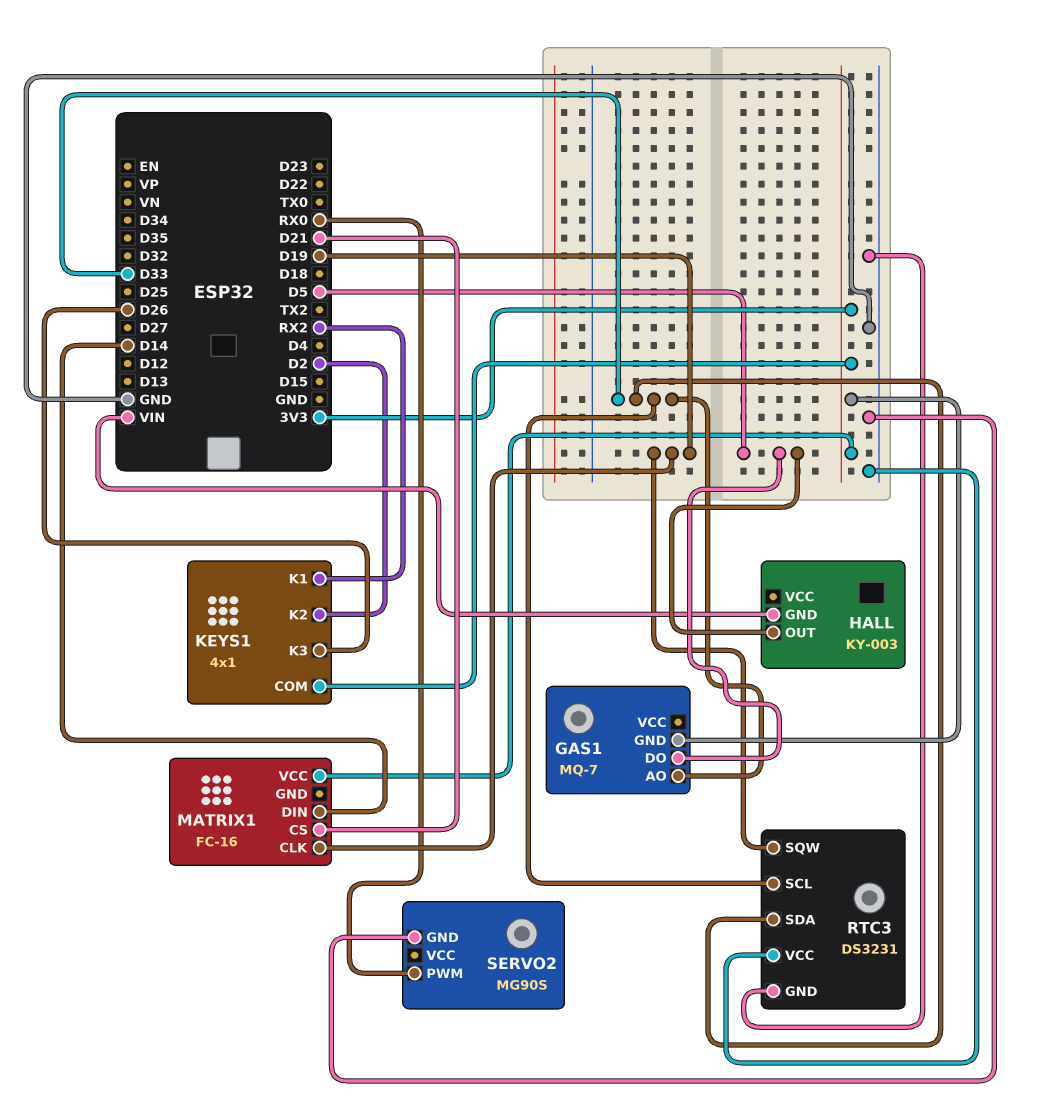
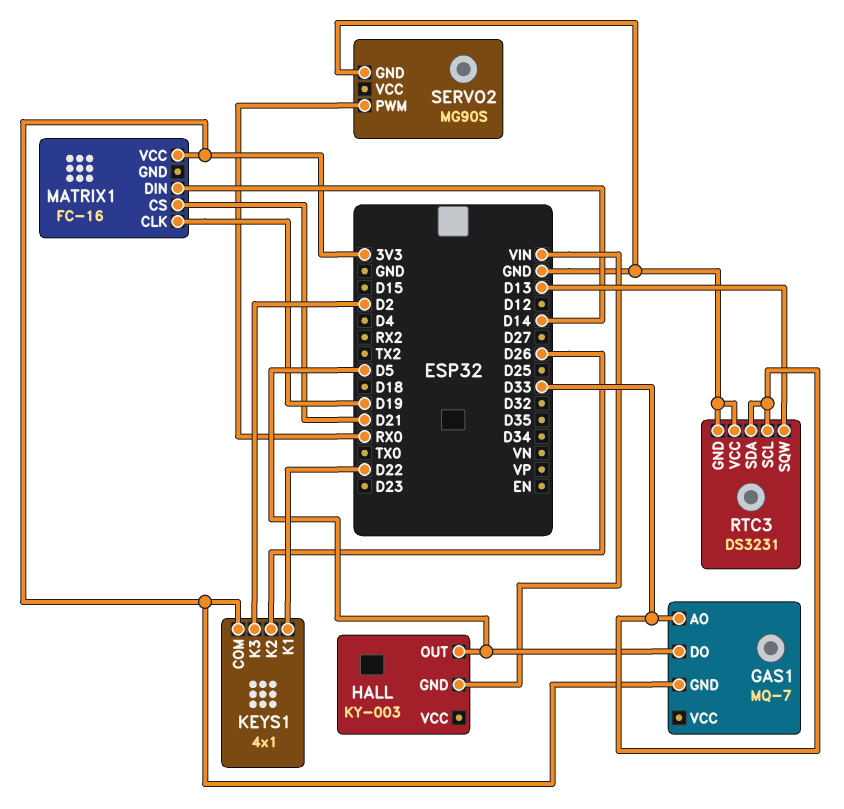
KEYS1 pin K1: RX2 -> D22
KEYS1 pin K2: D2 -> D26
KEYS1 pin K3: D26 -> D2
RTC3 pin SQW: D19 -> D13

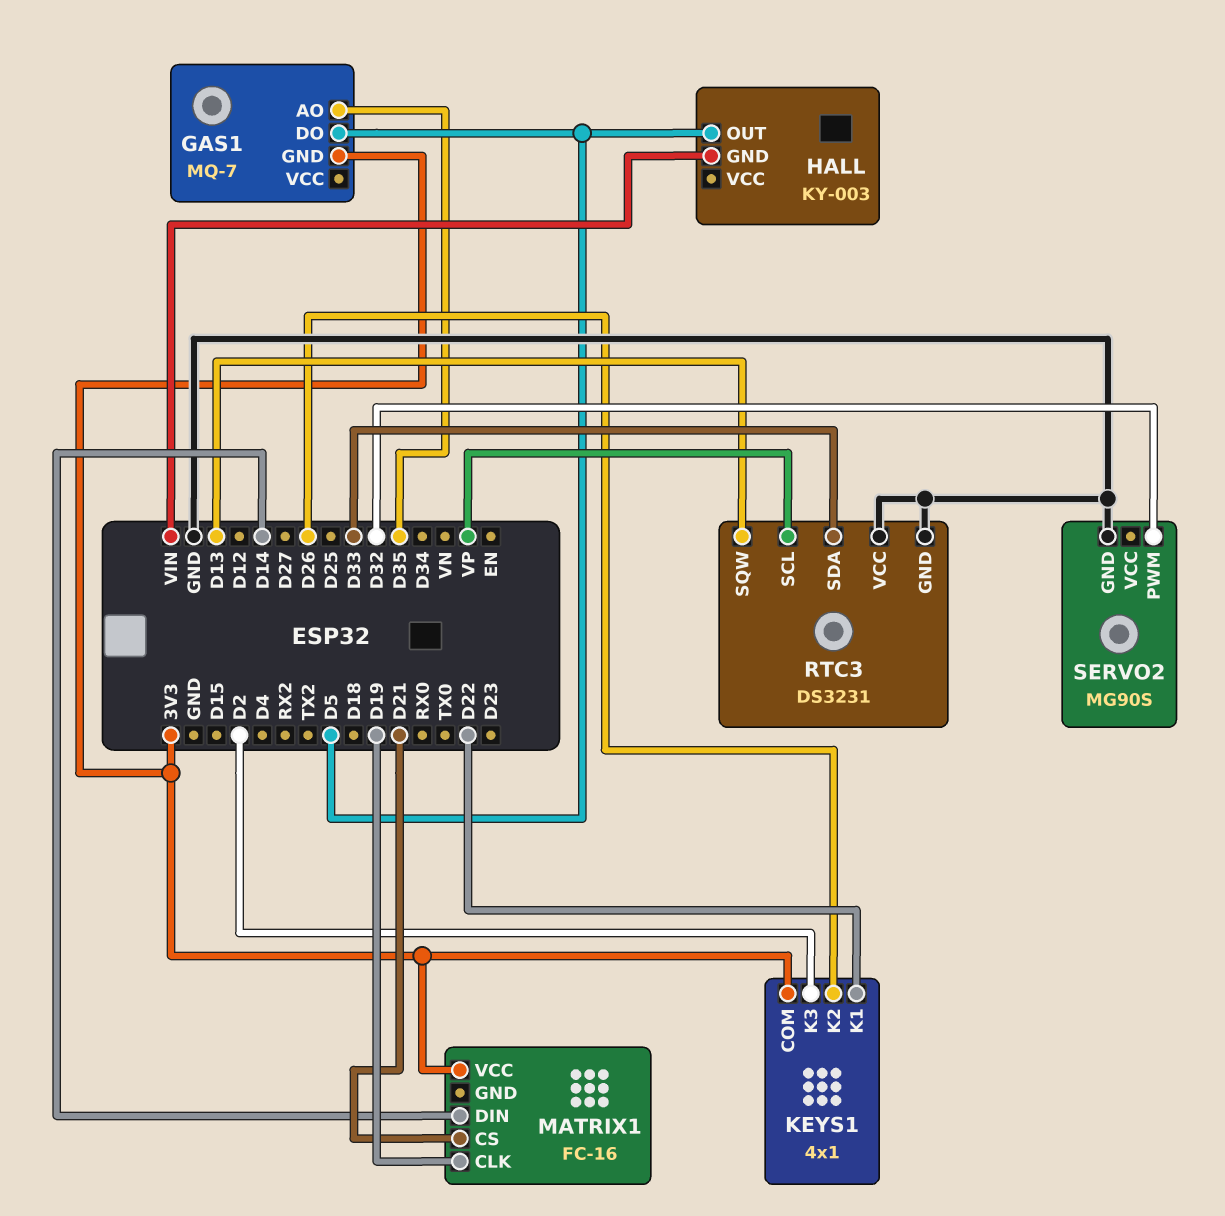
GAS1 pin AO: D33 -> D35
RTC3 pin SCL: D33 -> VP
SERVO2 pin PWM: RX0 -> D32

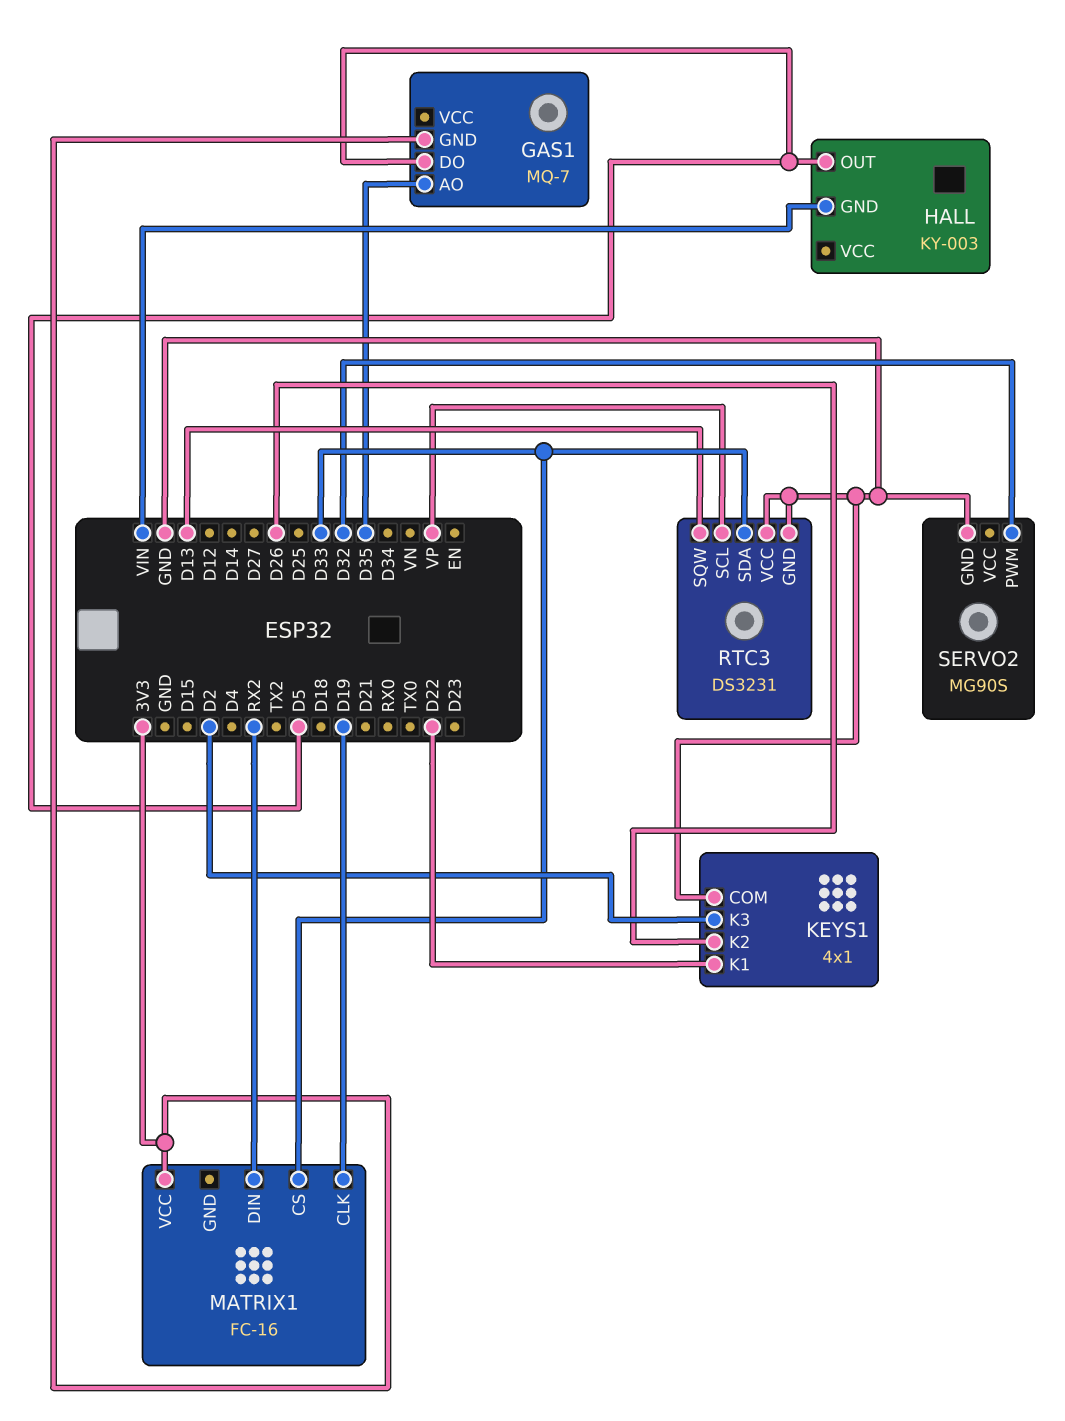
KEYS1 pin COM: 3V3 -> GND
MATRIX1 pin CS: D21 -> D33
MATRIX1 pin DIN: D14 -> RX2

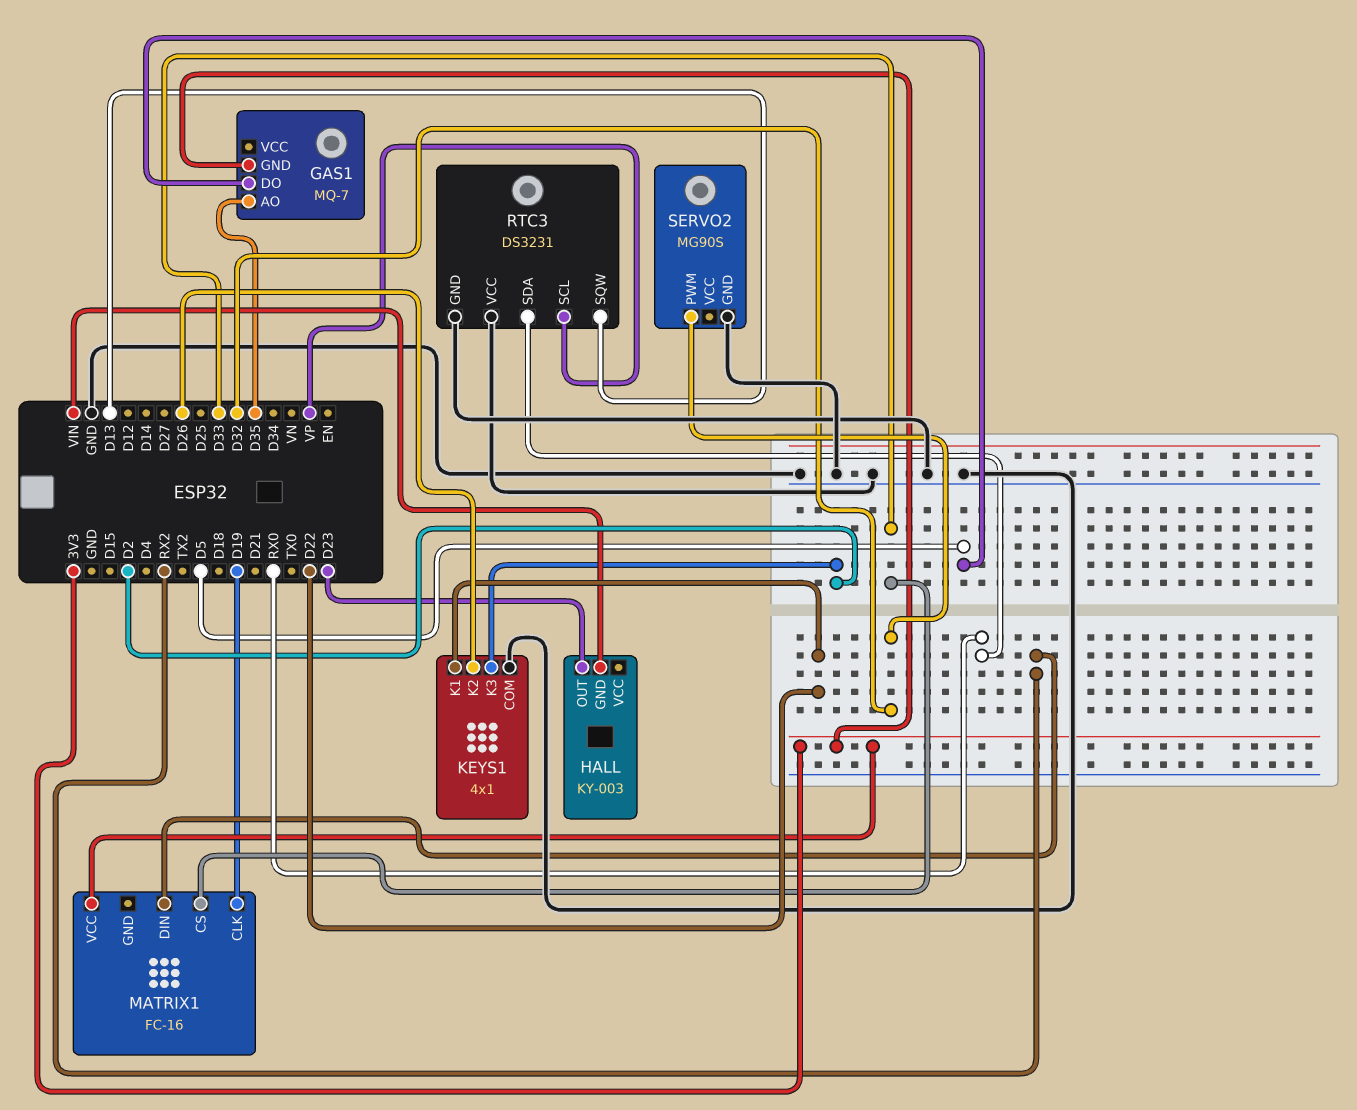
HALL pin OUT: D5 -> D23
RTC3 pin SDA: D33 -> RX0

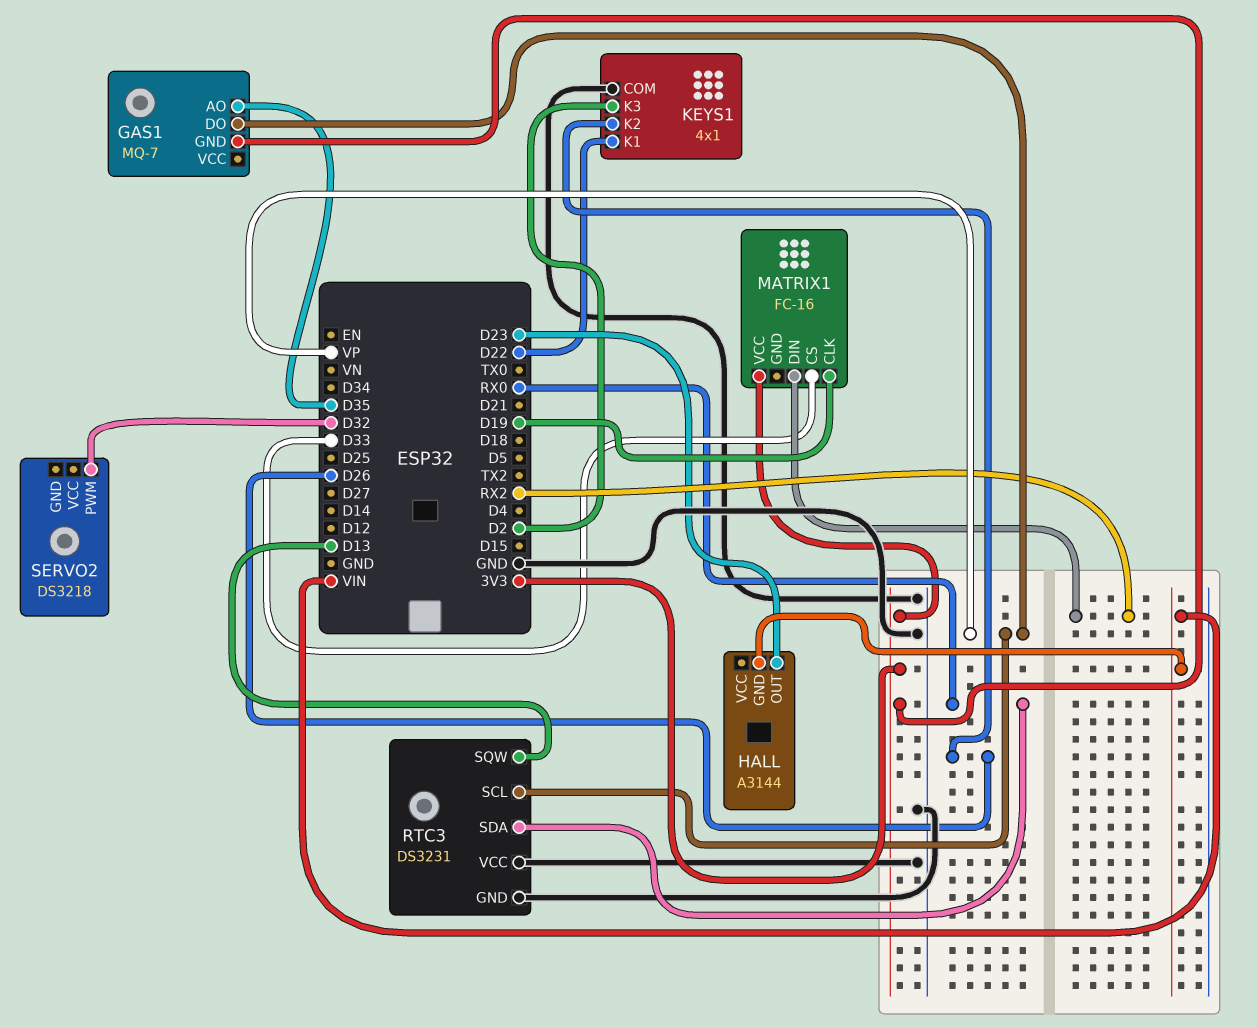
GAS1 pin DO: D5 -> VP
HALL: KY-003 -> A3144
SERVO2: MG90S -> DS3218
SERVO2 pin GND: GND -> none

